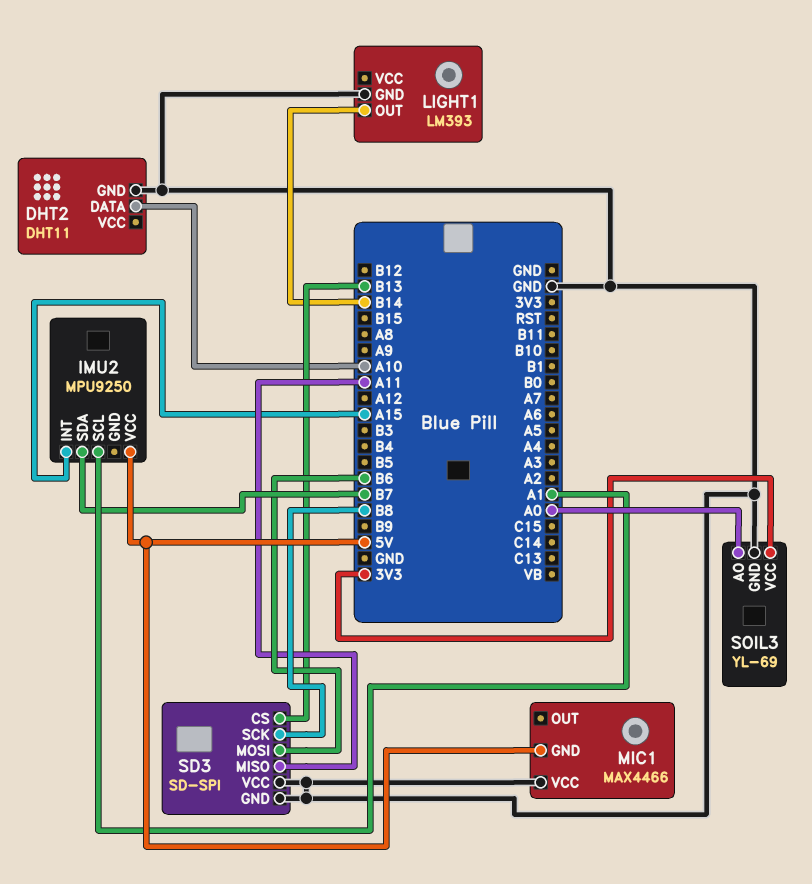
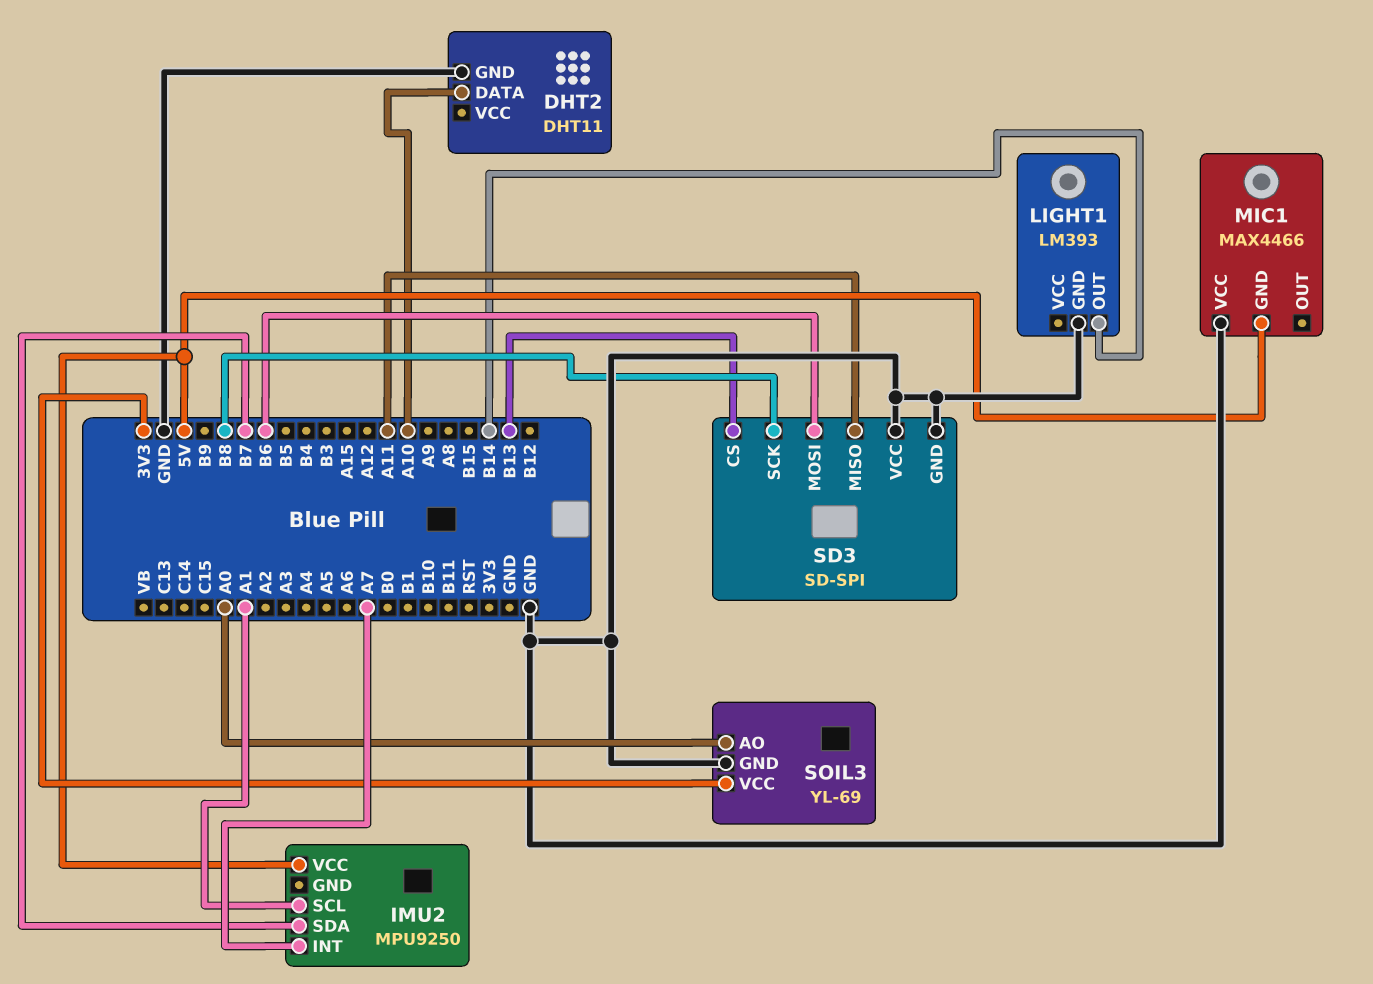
IMU2 pin INT: A15 -> A7

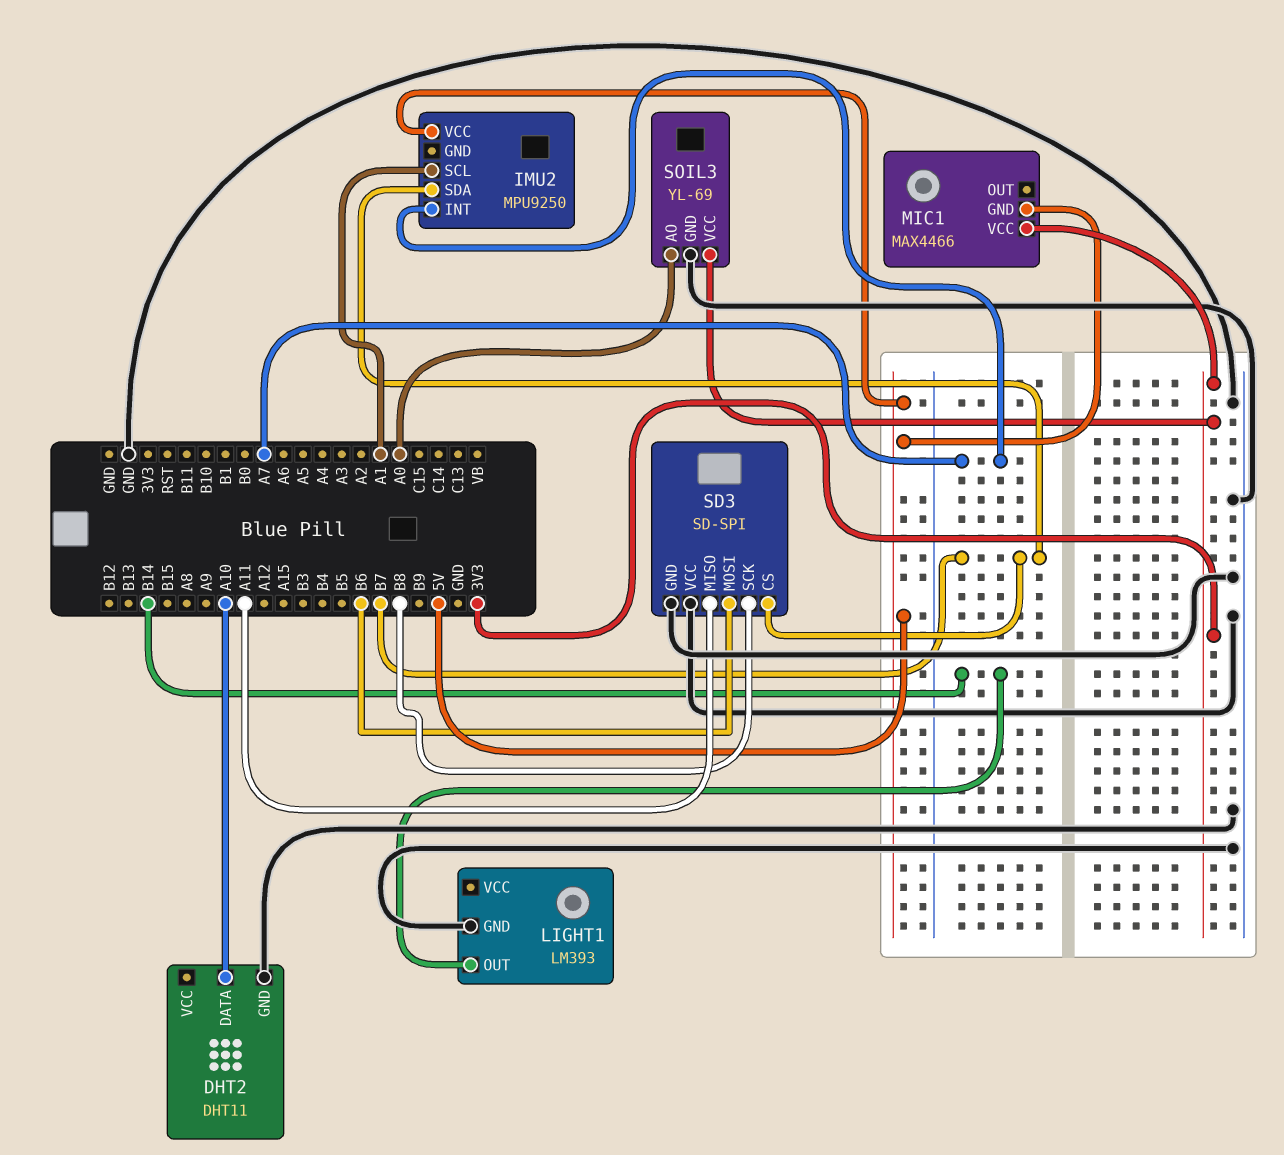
MIC1 pin VCC: GND -> 3V3
SD3 pin CS: B13 -> B7

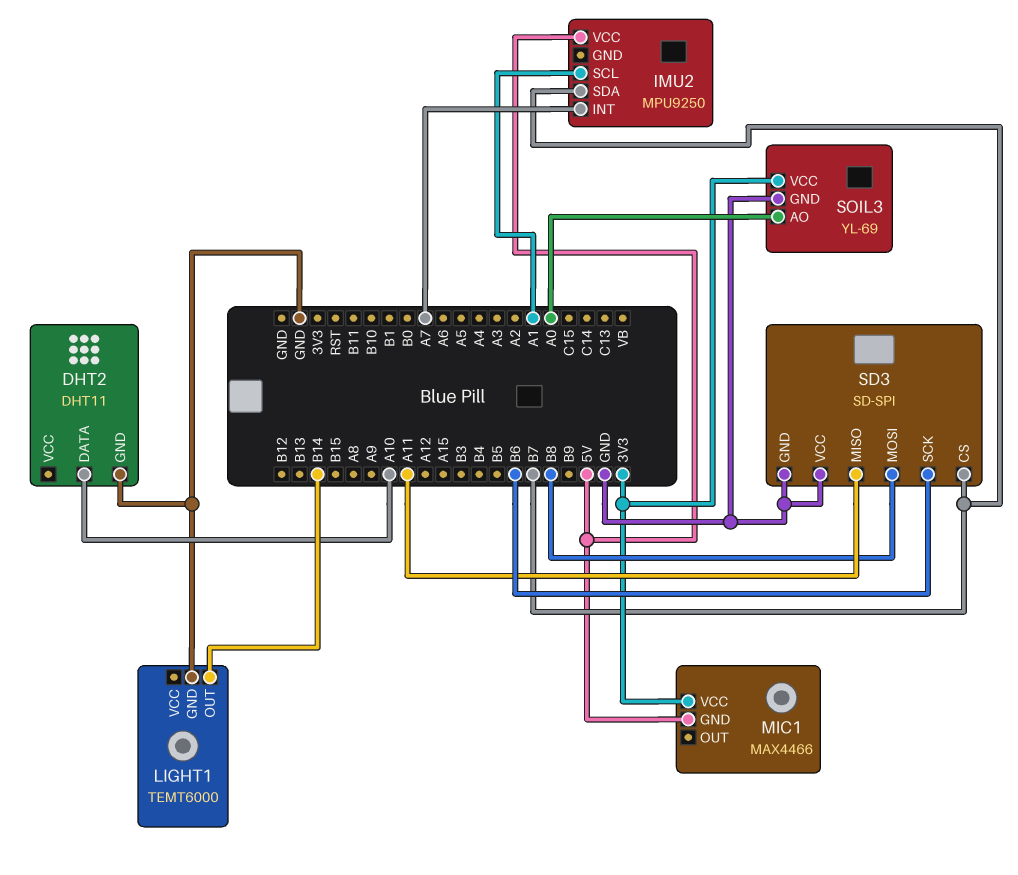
LIGHT1: LM393 -> TEMT6000
SD3 pin MOSI: B6 -> B8
SD3 pin SCK: B8 -> B6

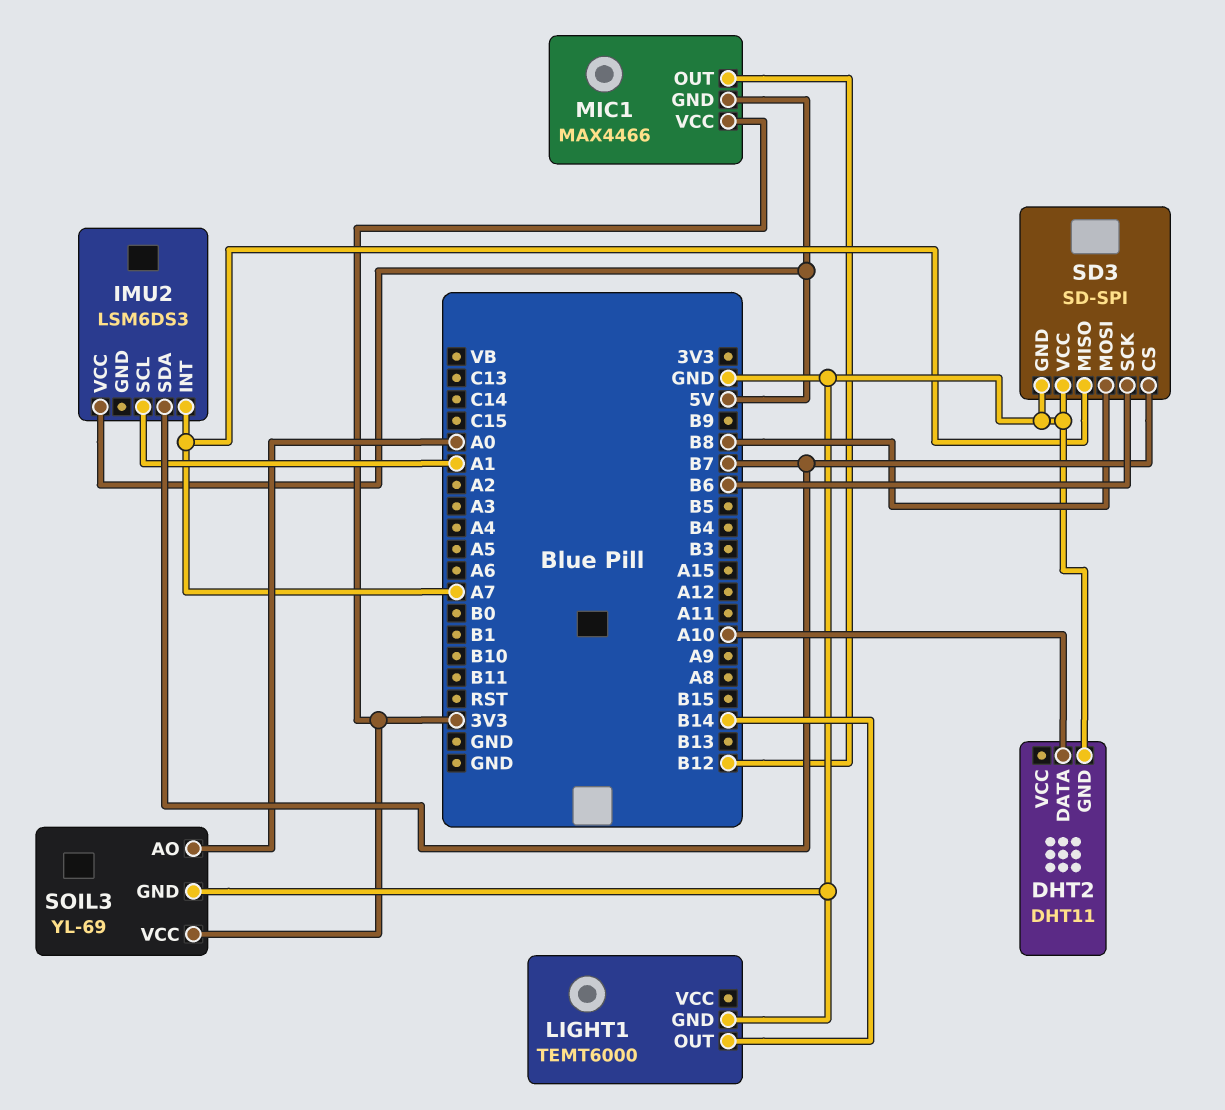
IMU2: MPU9250 -> LSM6DS3
MIC1 pin OUT: none -> B12
SD3 pin MISO: A11 -> A7

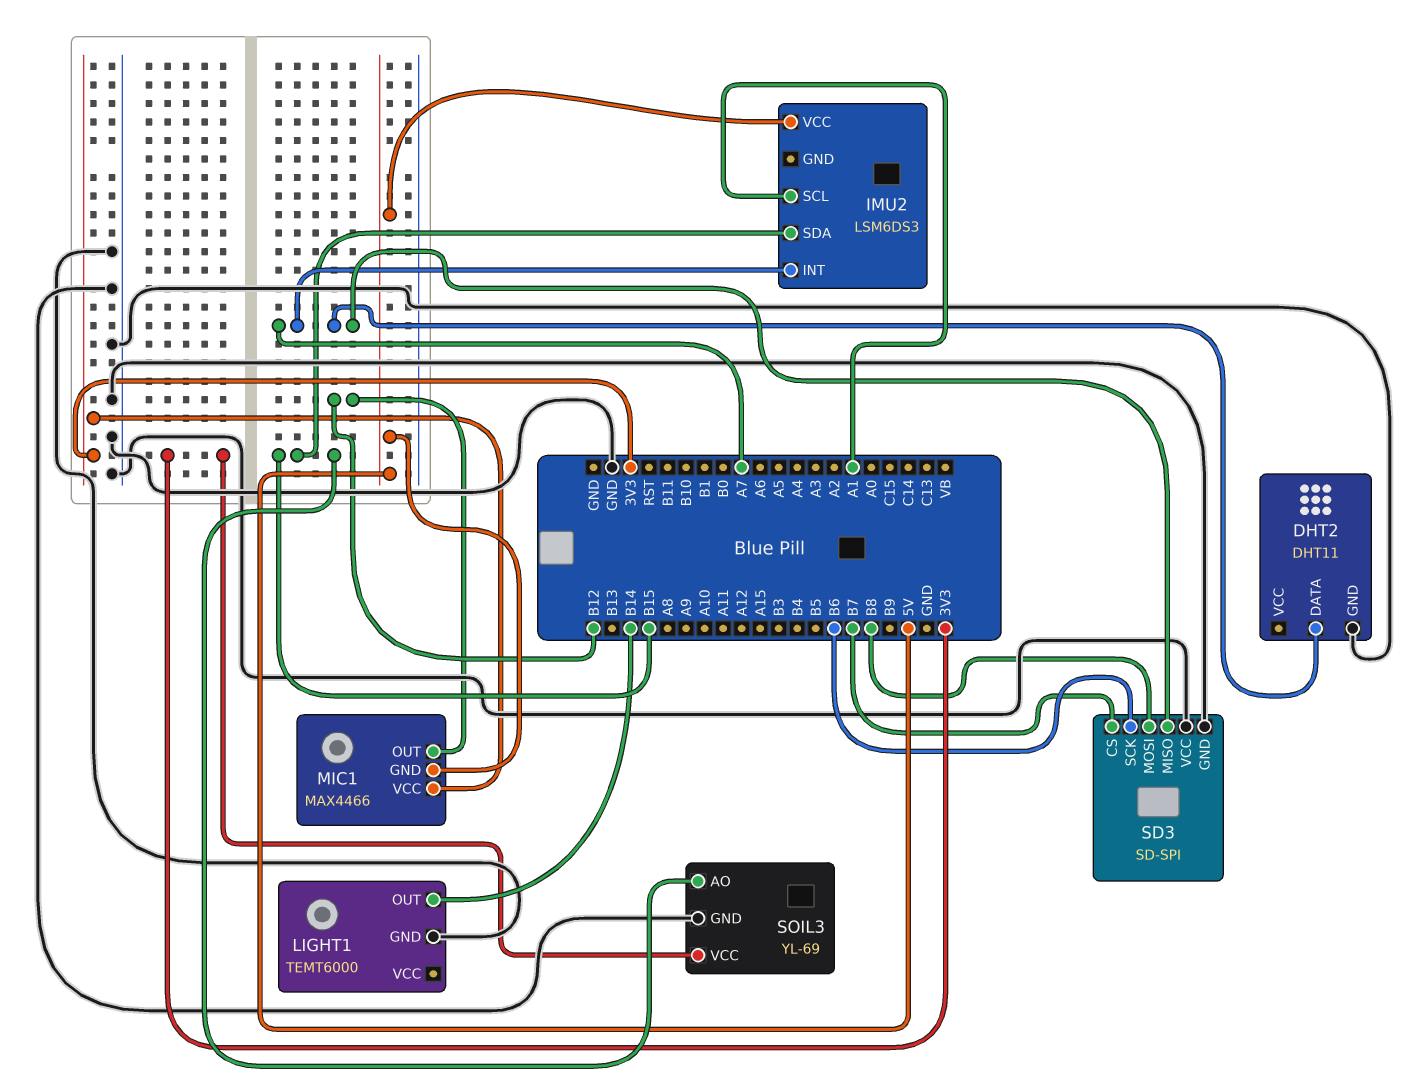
DHT2 pin DATA: A10 -> A7
IMU2 pin SDA: B7 -> B15
SOIL3 pin AO: A0 -> B15

